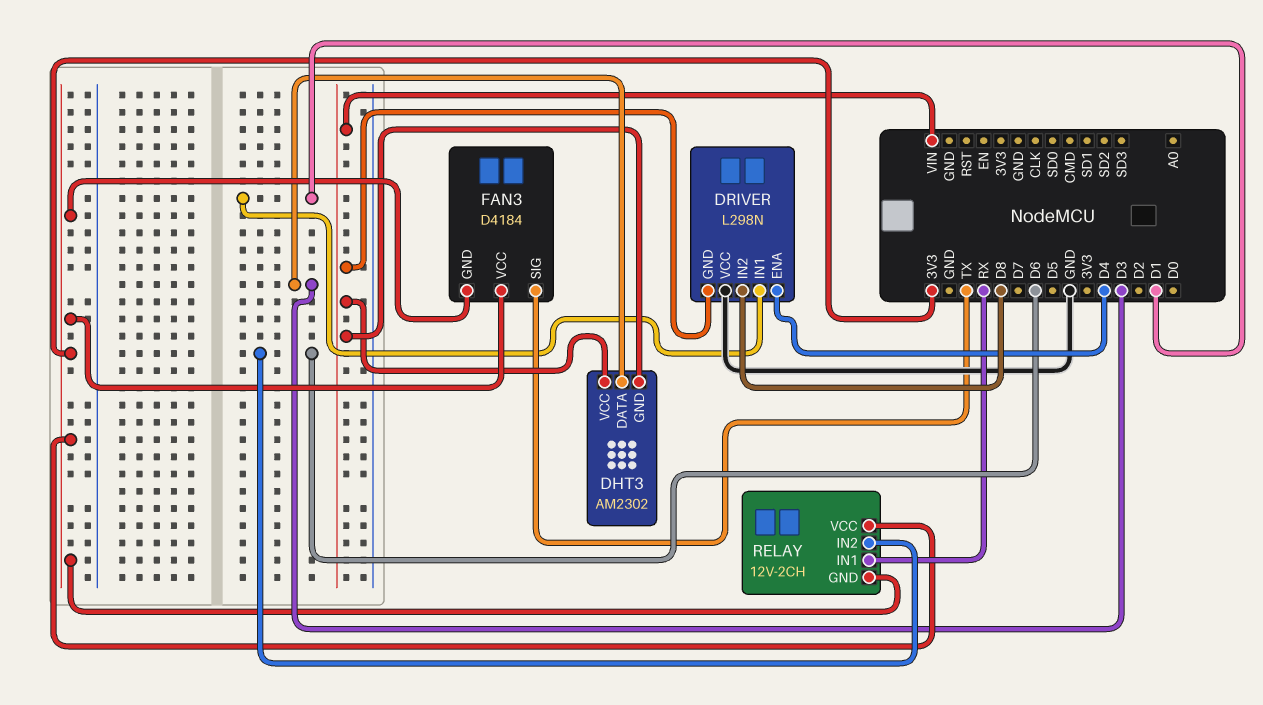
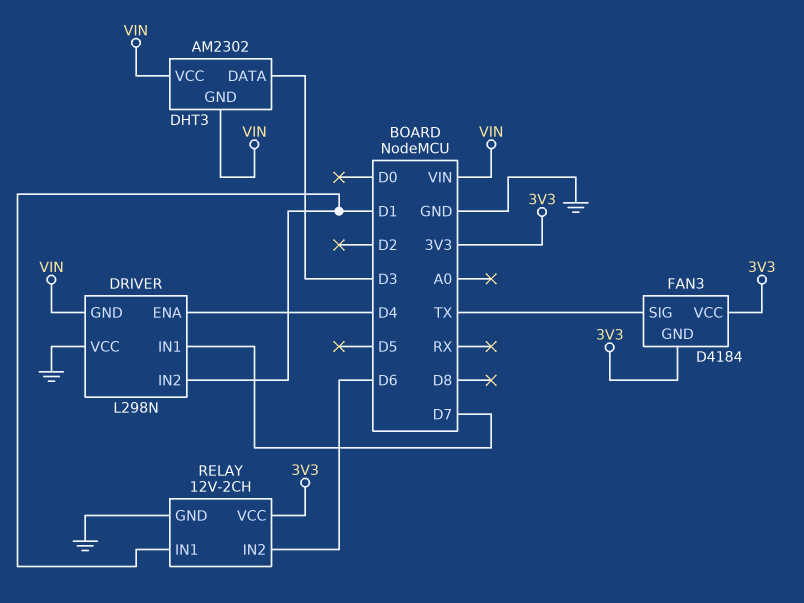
DRIVER pin IN1: D1 -> D7
DRIVER pin IN2: D8 -> D1
RELAY pin GND: 3V3 -> GND
RELAY pin IN1: RX -> D1

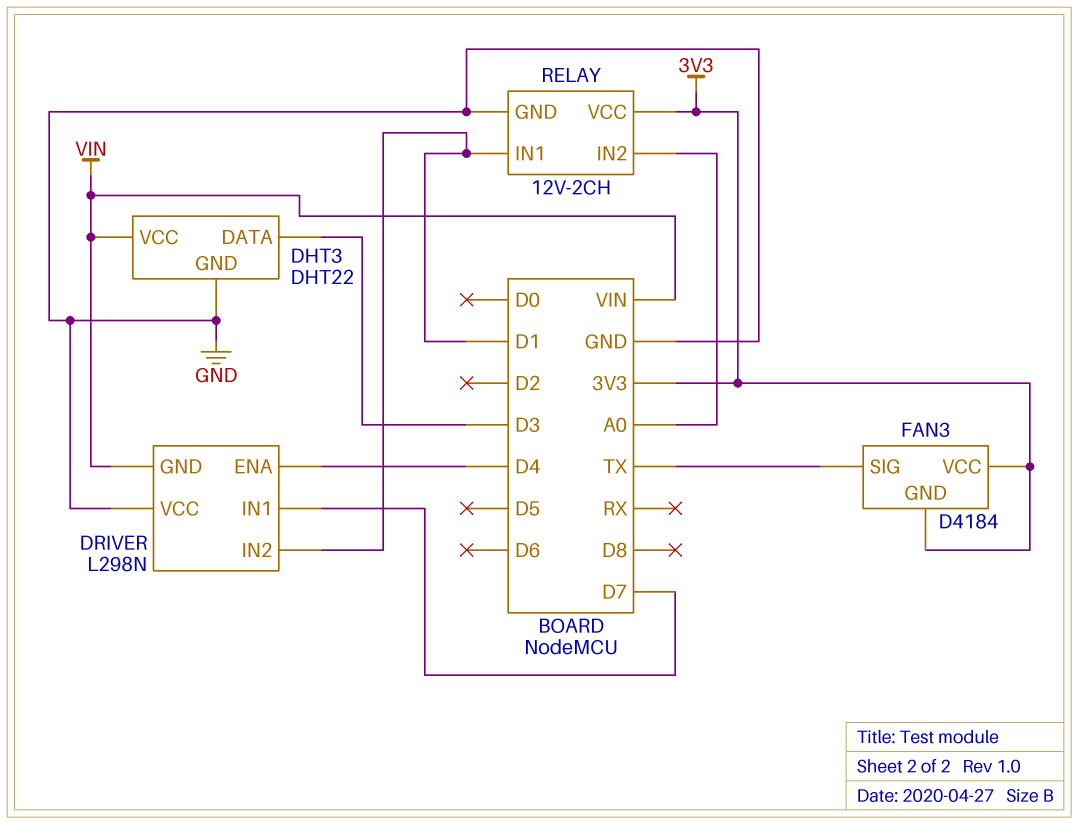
DHT3: AM2302 -> DHT22
DHT3 pin GND: VIN -> GND
RELAY pin IN2: D6 -> A0

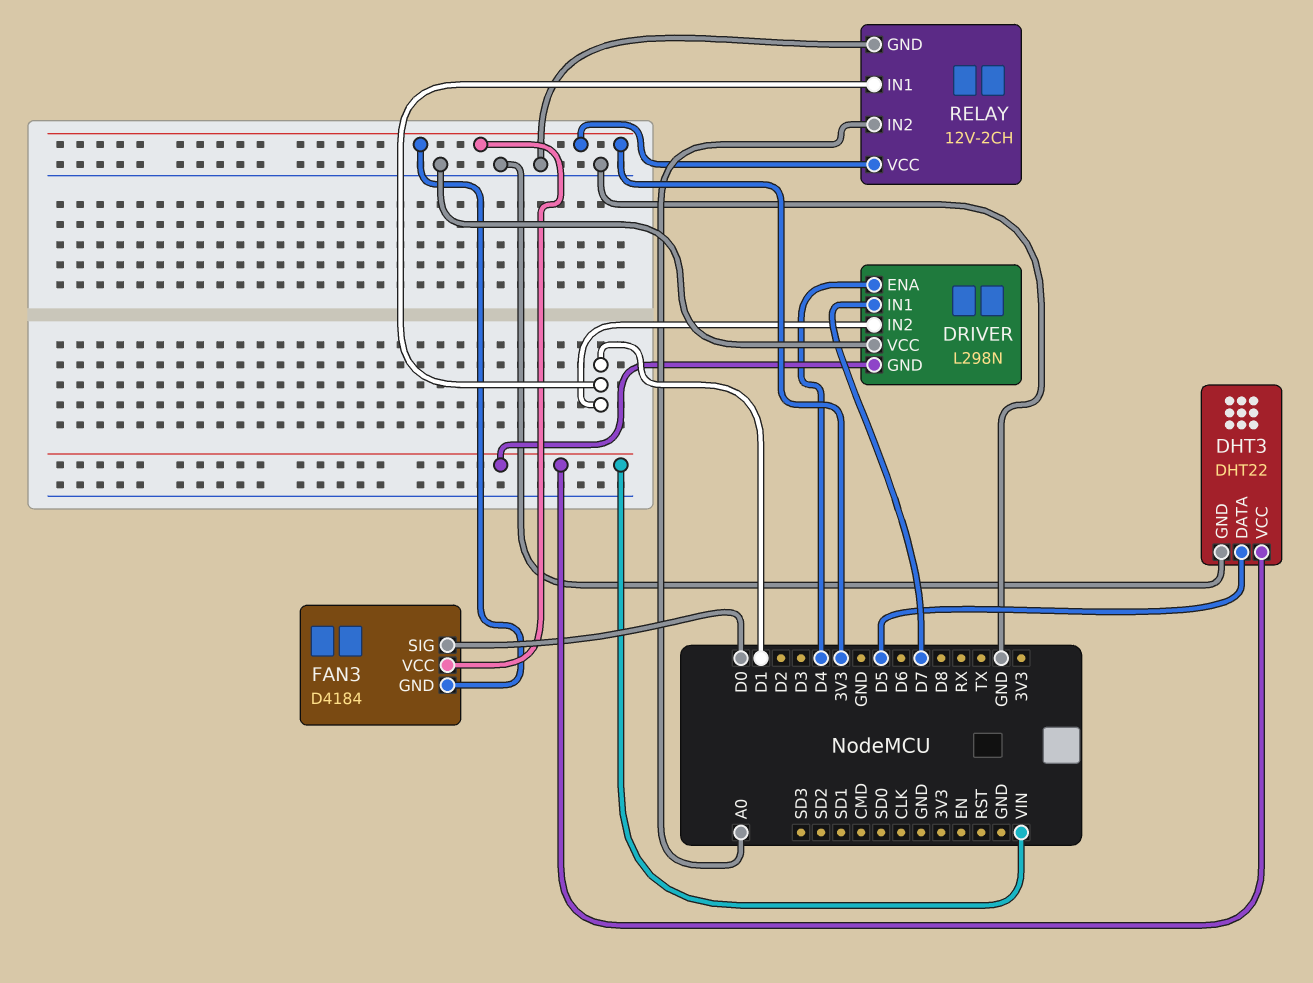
DHT3 pin DATA: D3 -> D5
FAN3 pin SIG: TX -> D0

